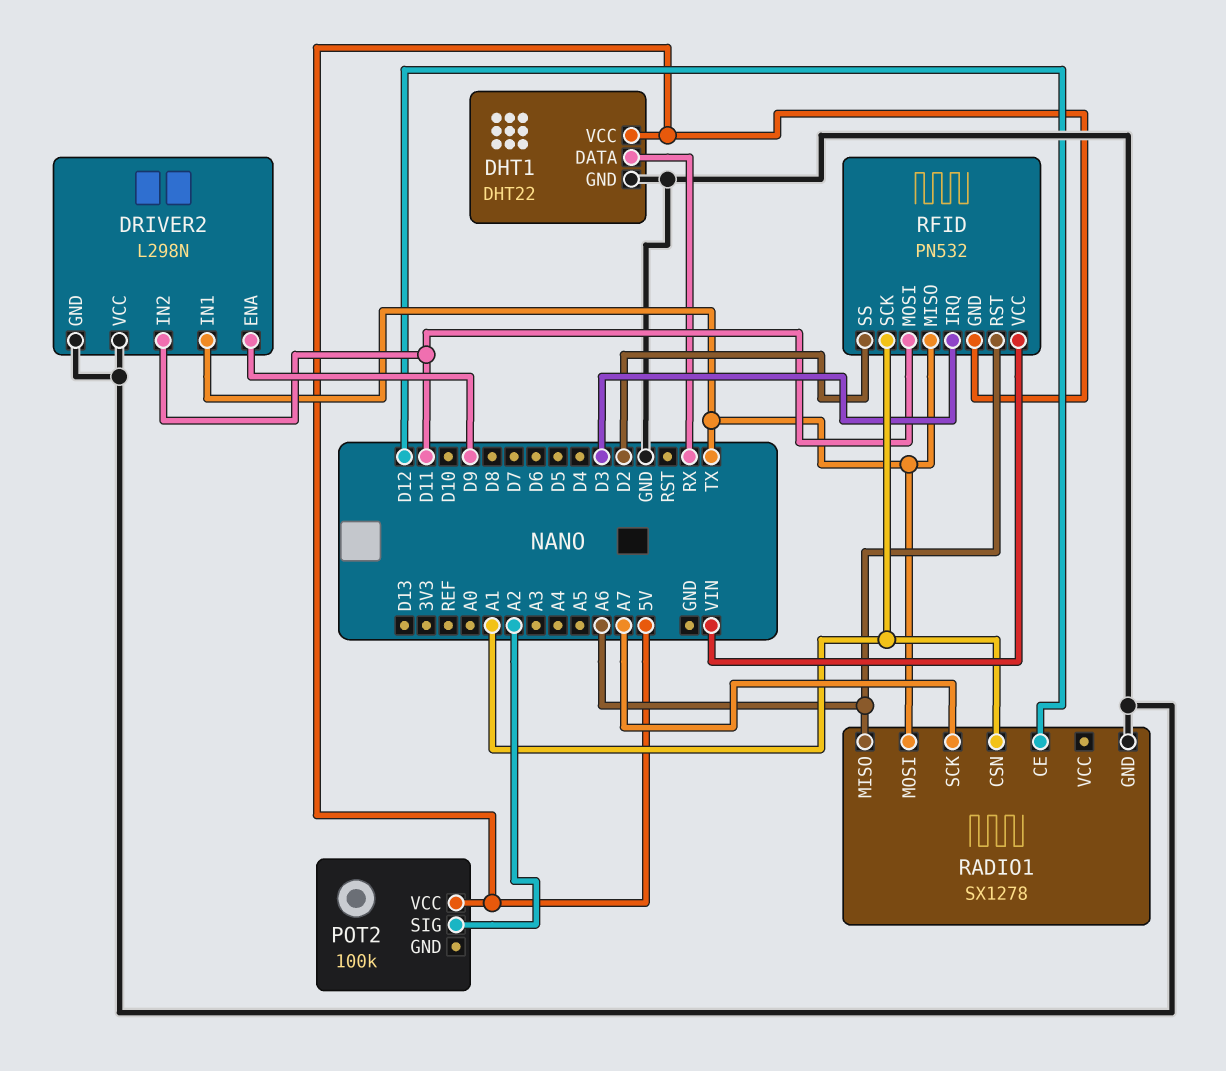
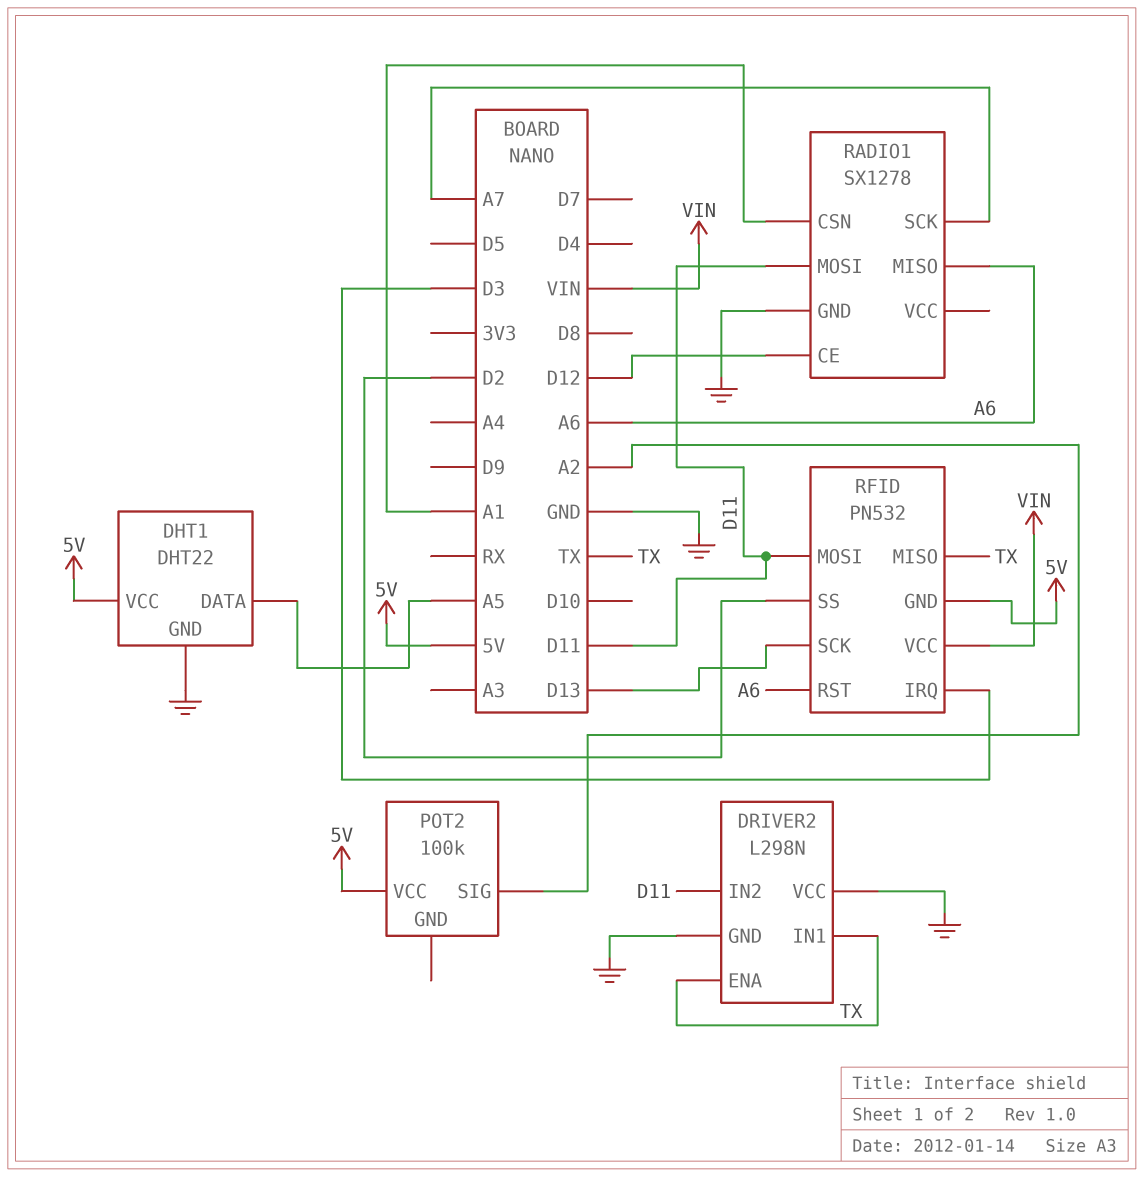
DHT1 pin DATA: RX -> A5
DRIVER2 pin ENA: D9 -> TX
RADIO1 pin MOSI: TX -> D11
RFID pin SCK: A1 -> D13

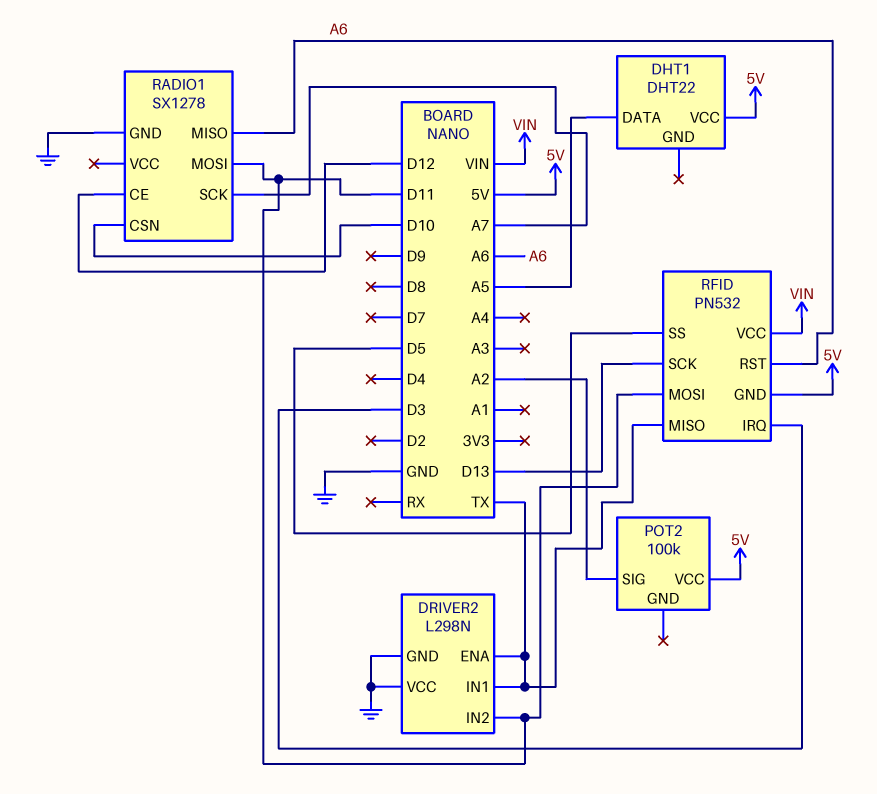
DHT1 pin GND: GND -> none
RADIO1 pin CSN: A1 -> D10
RFID pin SS: D2 -> D5

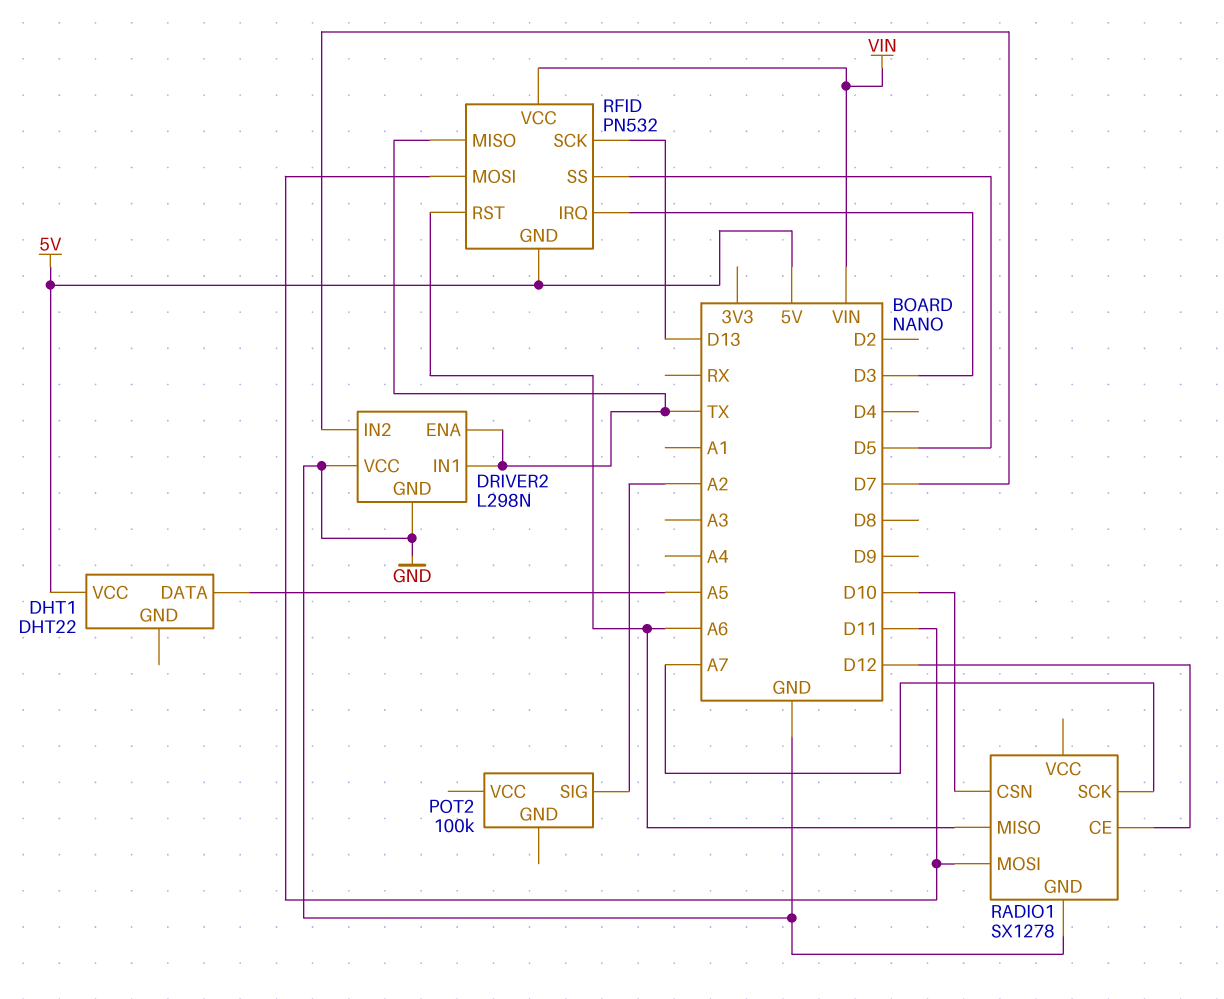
DRIVER2 pin IN2: D11 -> D7
POT2 pin VCC: 5V -> none

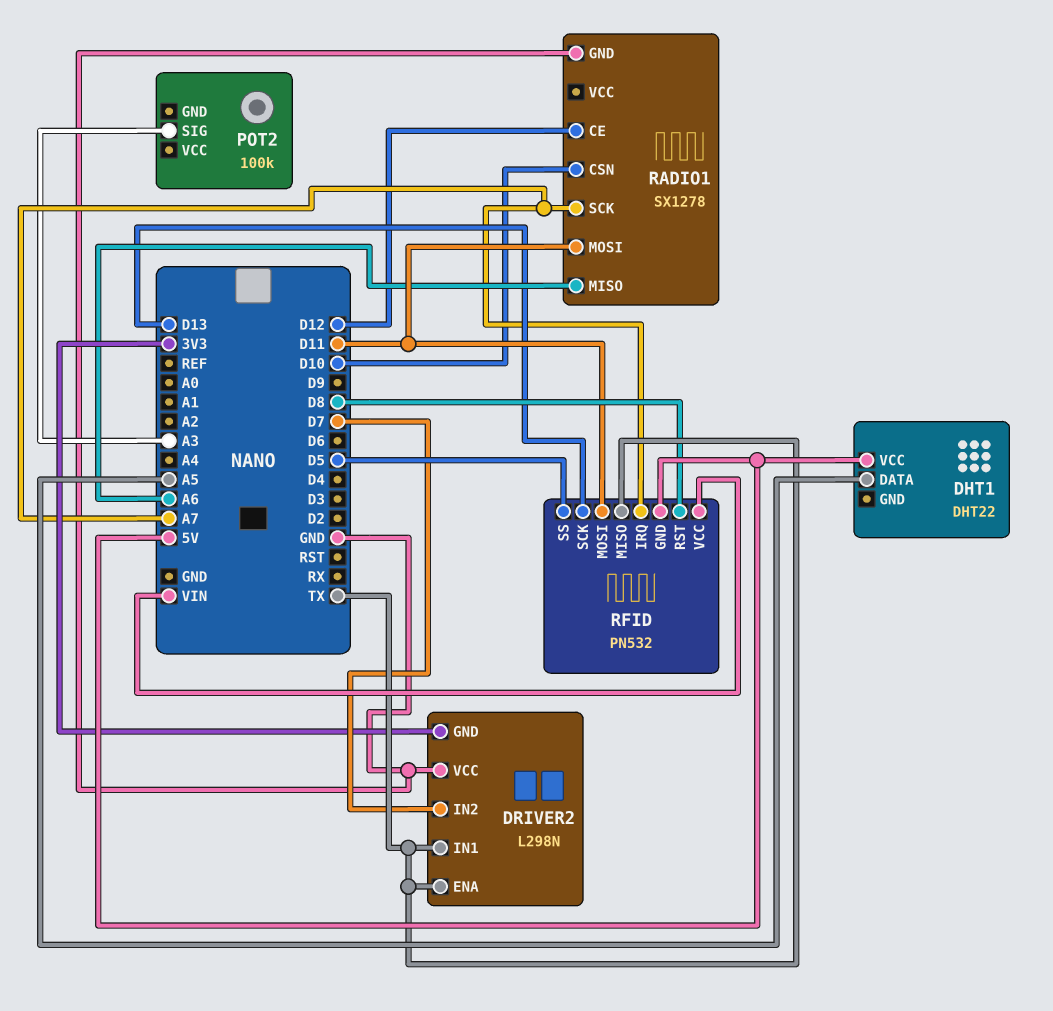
DRIVER2 pin GND: GND -> 3V3
POT2 pin SIG: A2 -> A3
RFID pin IRQ: D3 -> A7
RFID pin RST: A6 -> D8

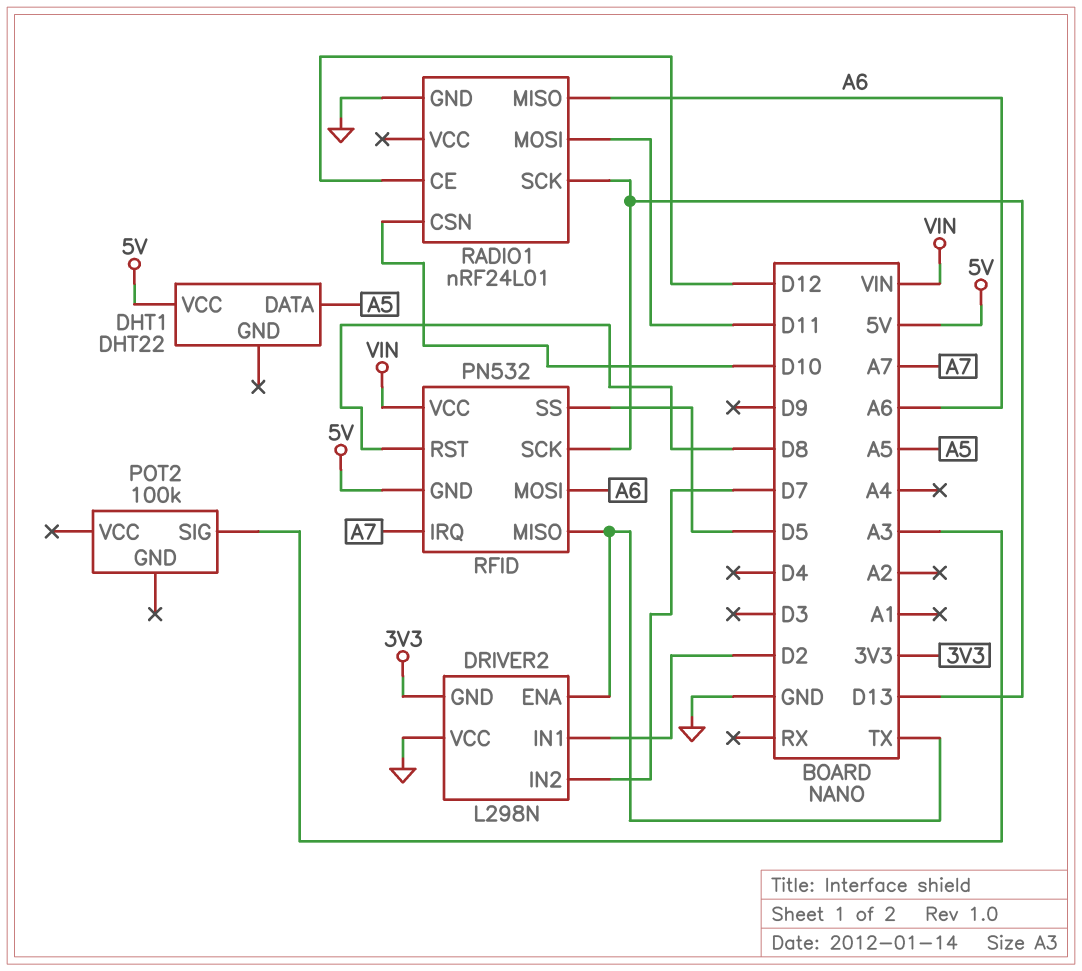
DRIVER2 pin IN1: TX -> D2
RADIO1: SX1278 -> nRF24L01
RADIO1 pin SCK: A7 -> D13
RFID pin MOSI: D11 -> A6

